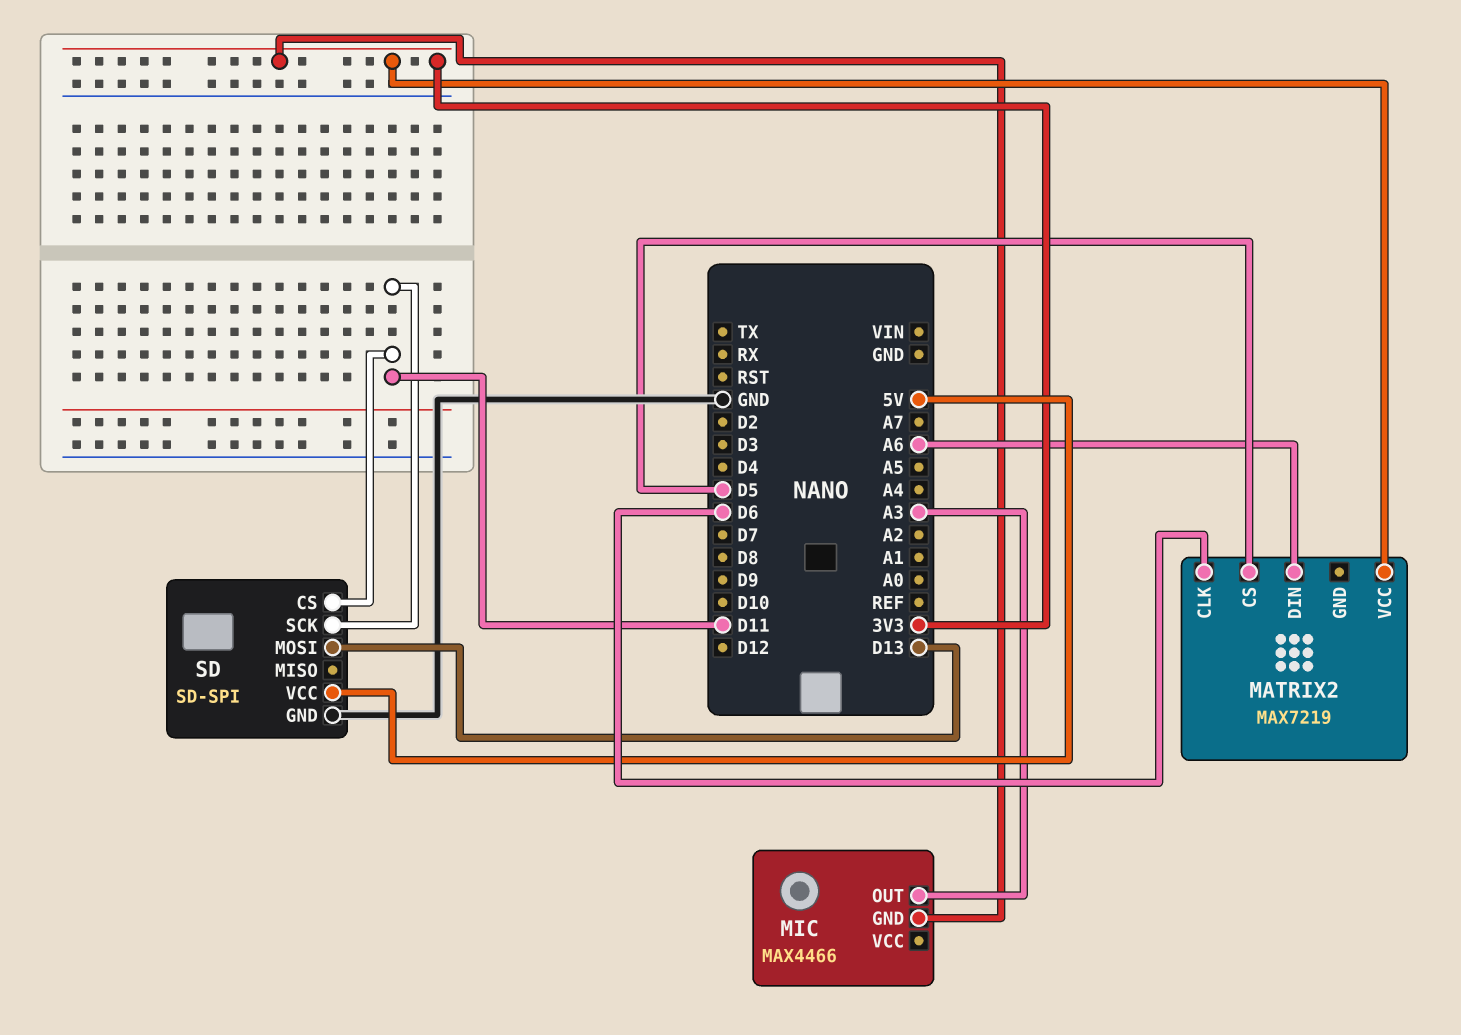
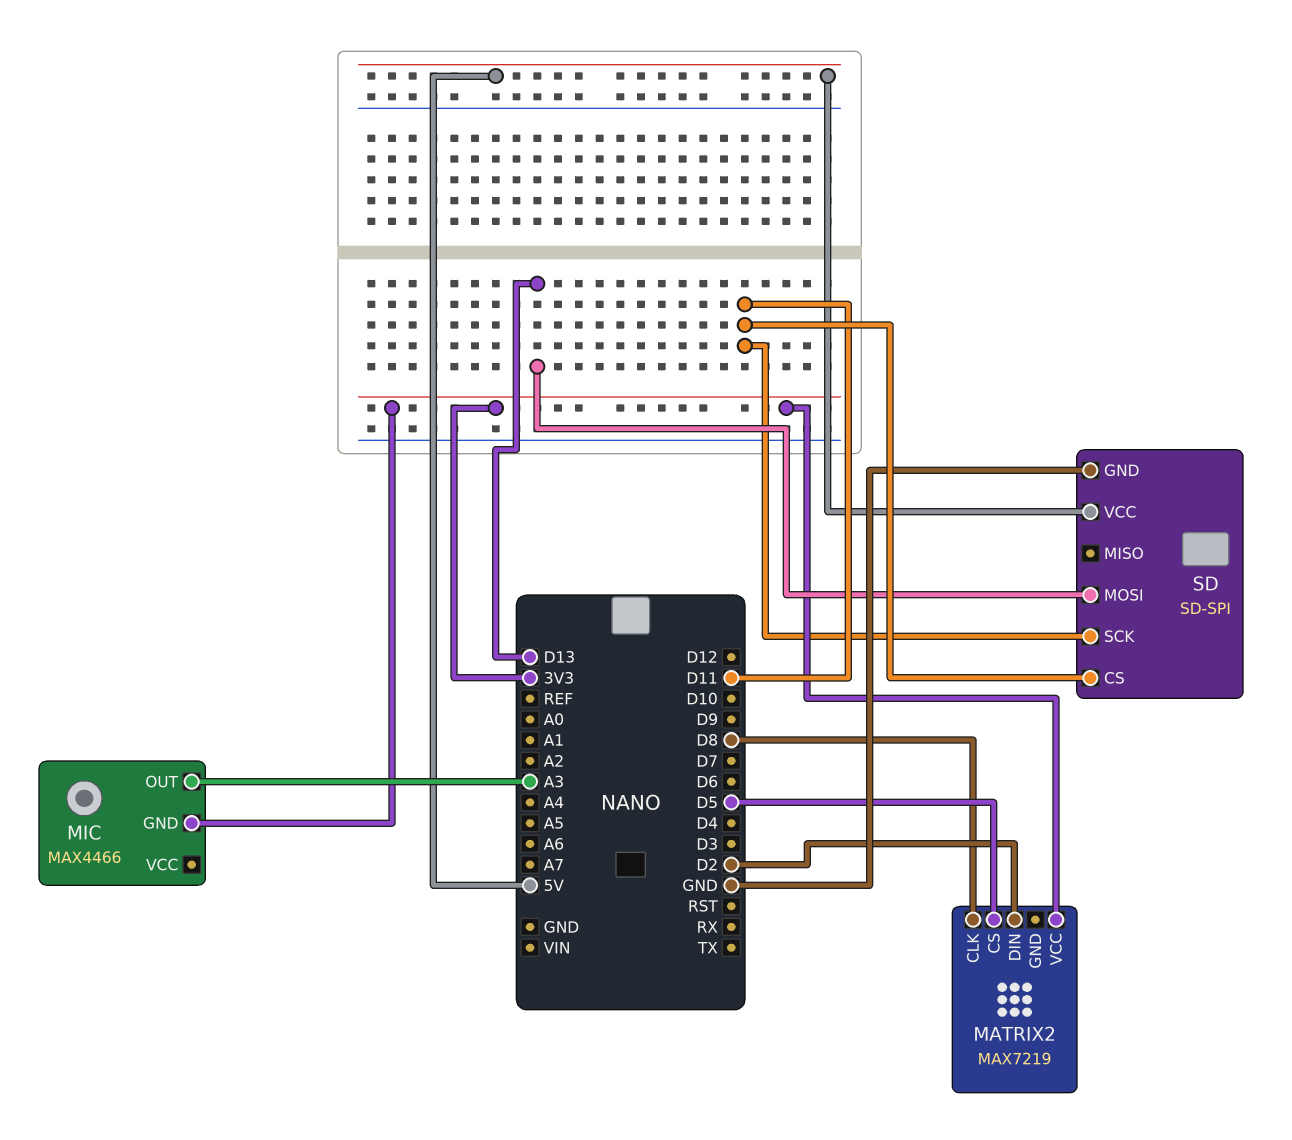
MATRIX2 pin CLK: D6 -> D8
MATRIX2 pin DIN: A6 -> D2

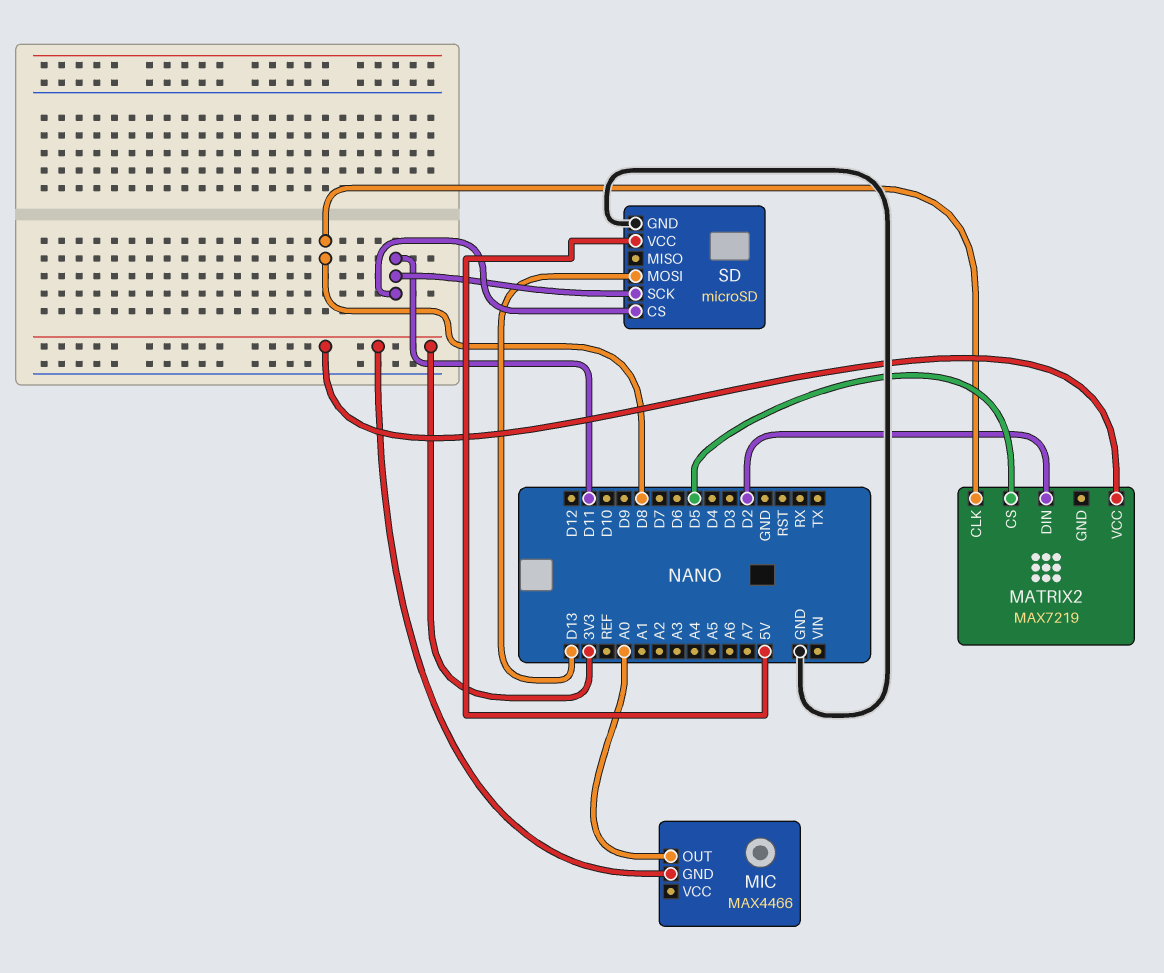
MIC pin OUT: A3 -> A0
SD: SD-SPI -> microSD

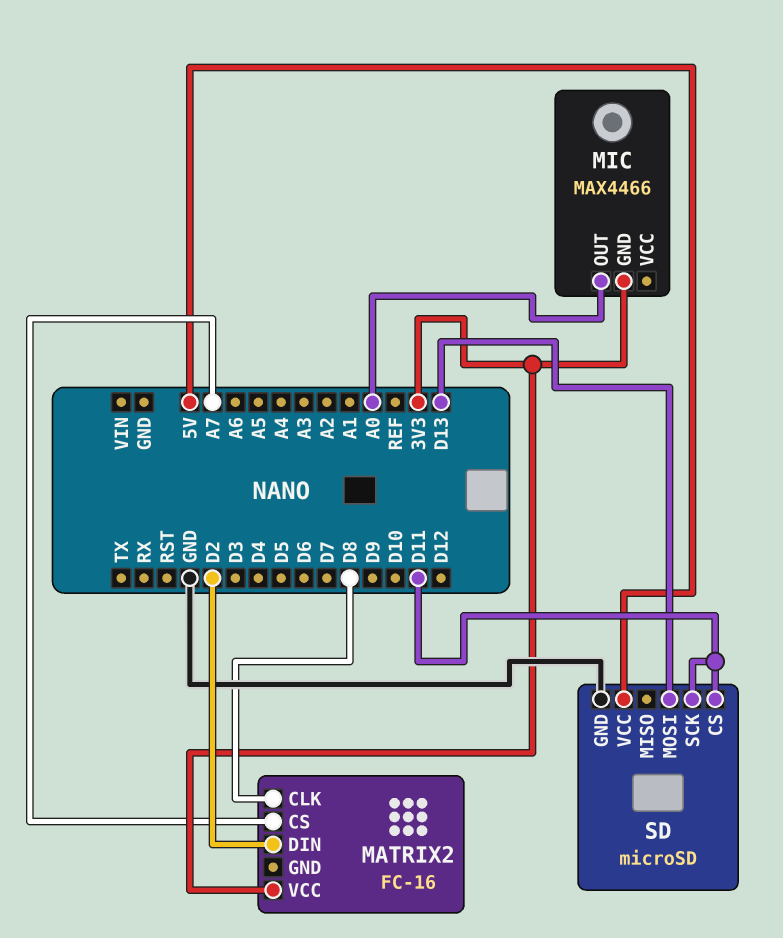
MATRIX2: MAX7219 -> FC-16
MATRIX2 pin CS: D5 -> A7

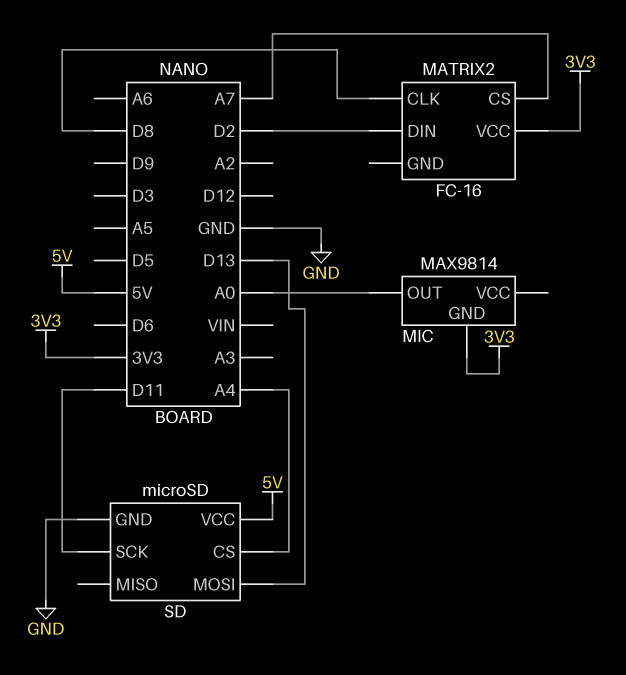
MIC: MAX4466 -> MAX9814
SD pin CS: D11 -> A4

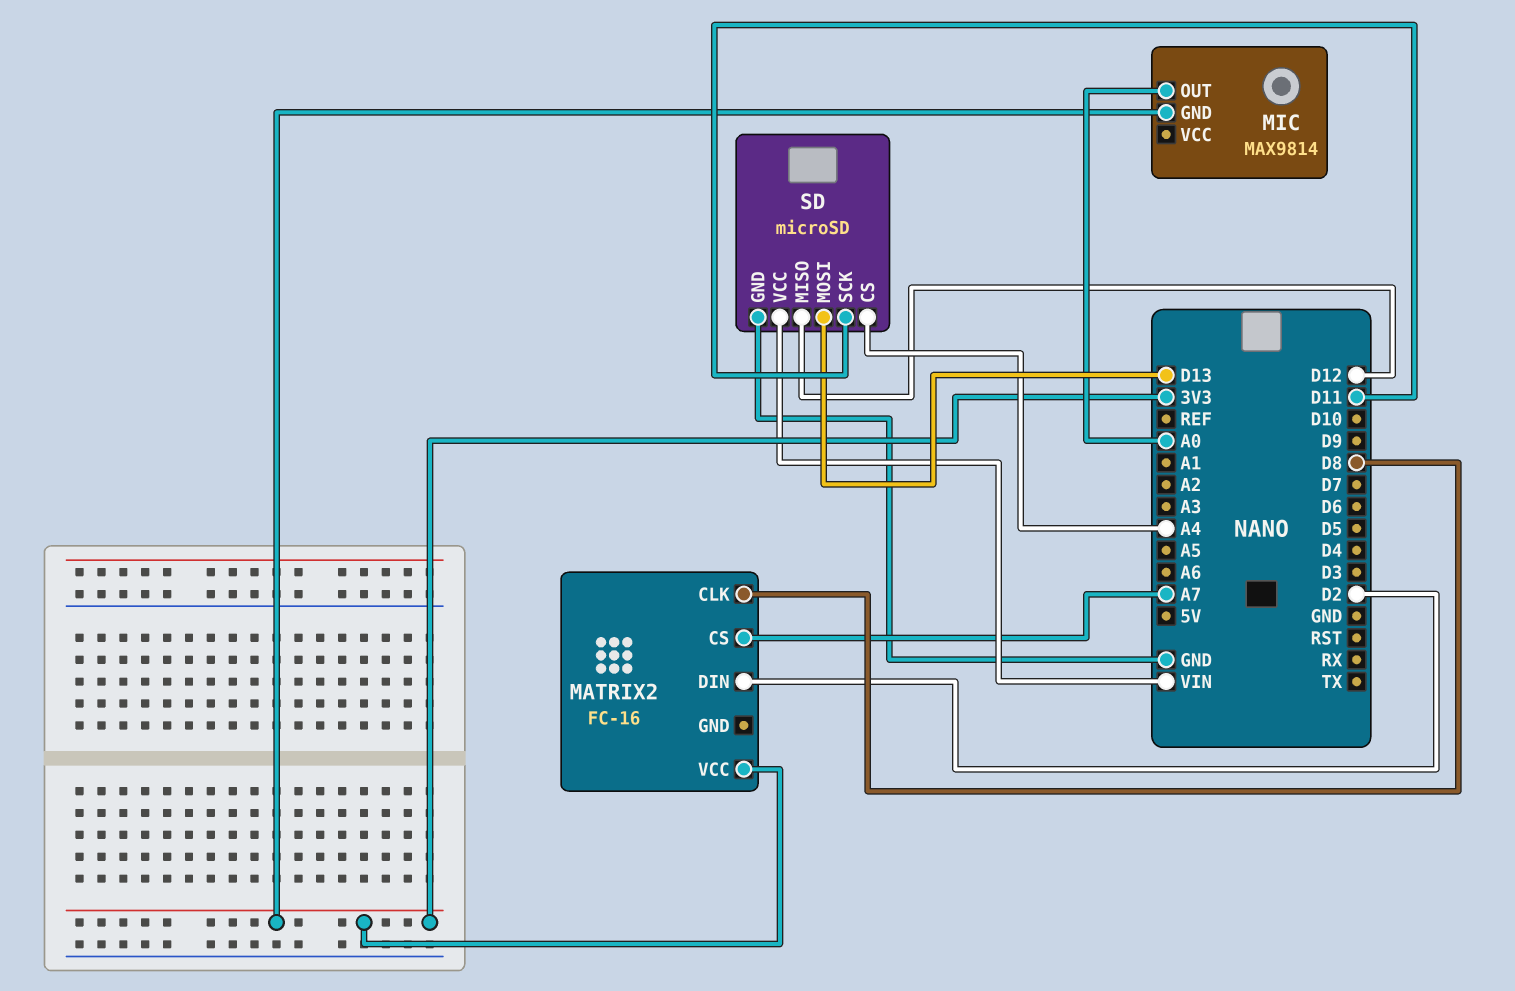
SD pin MISO: none -> D12
SD pin VCC: 5V -> VIN

